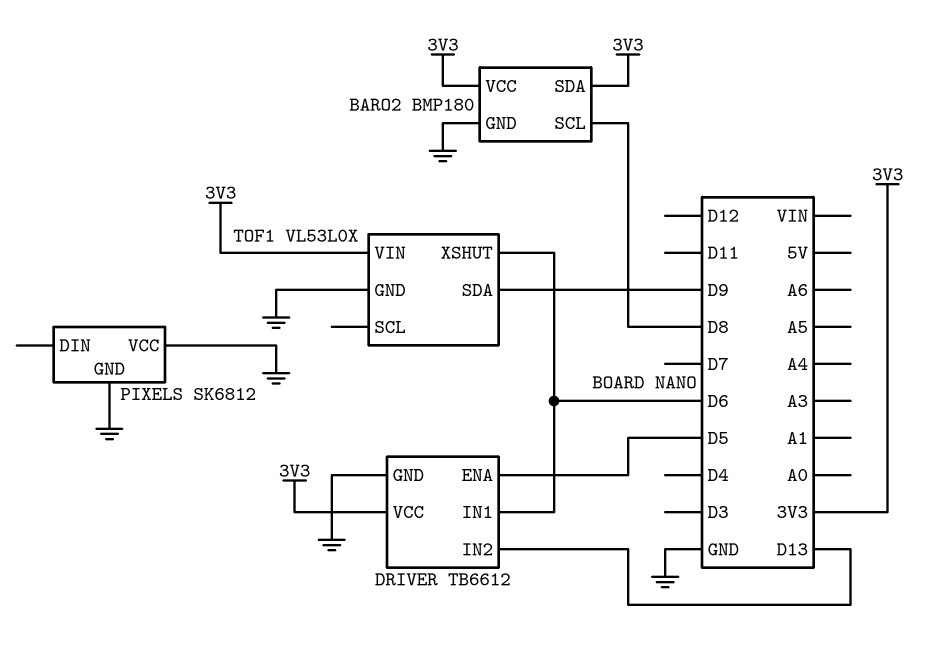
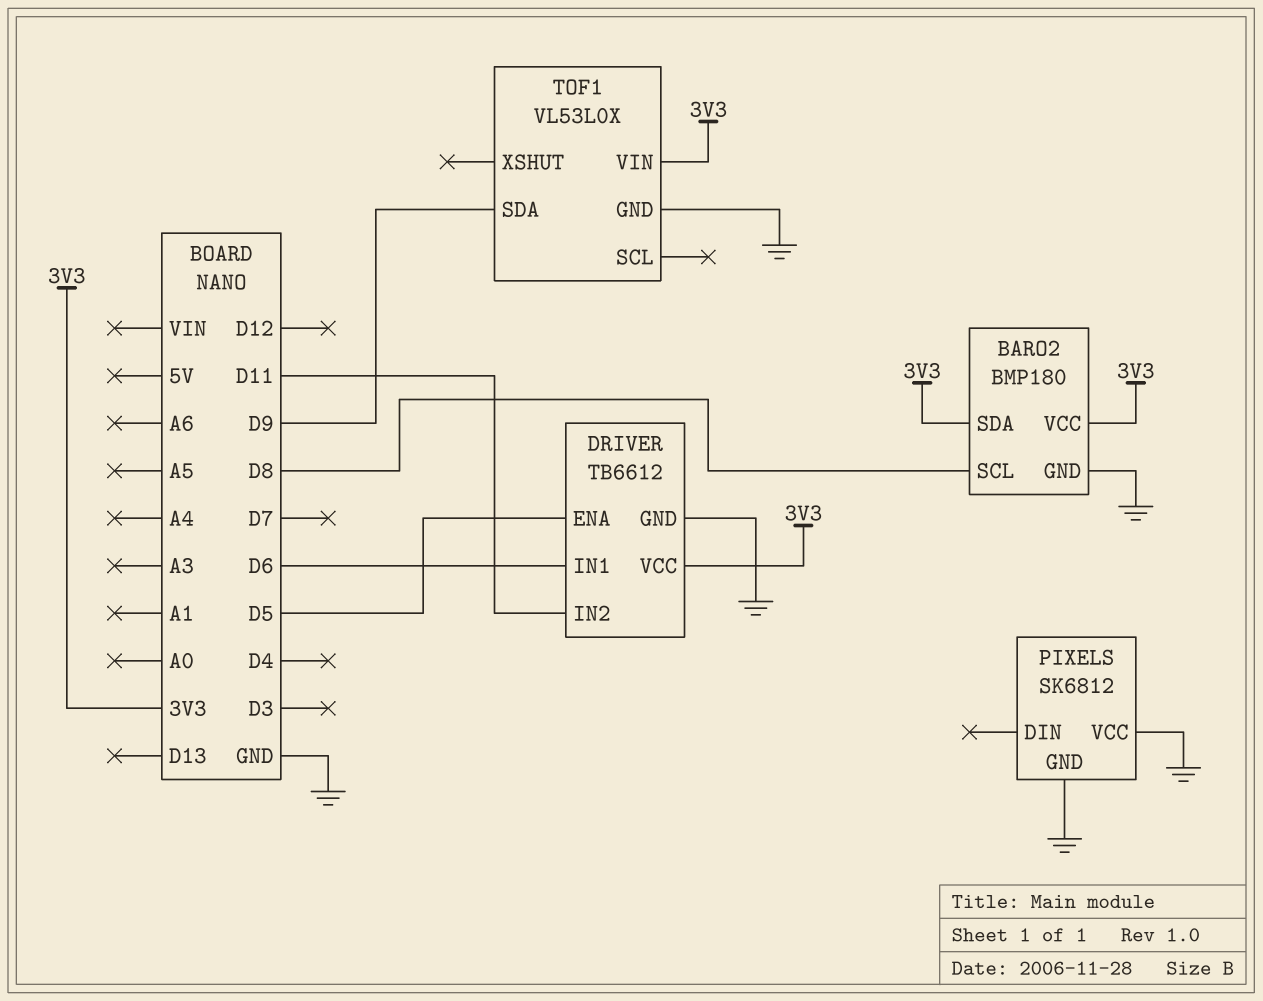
DRIVER pin IN2: D13 -> D11
TOF1 pin XSHUT: D6 -> none

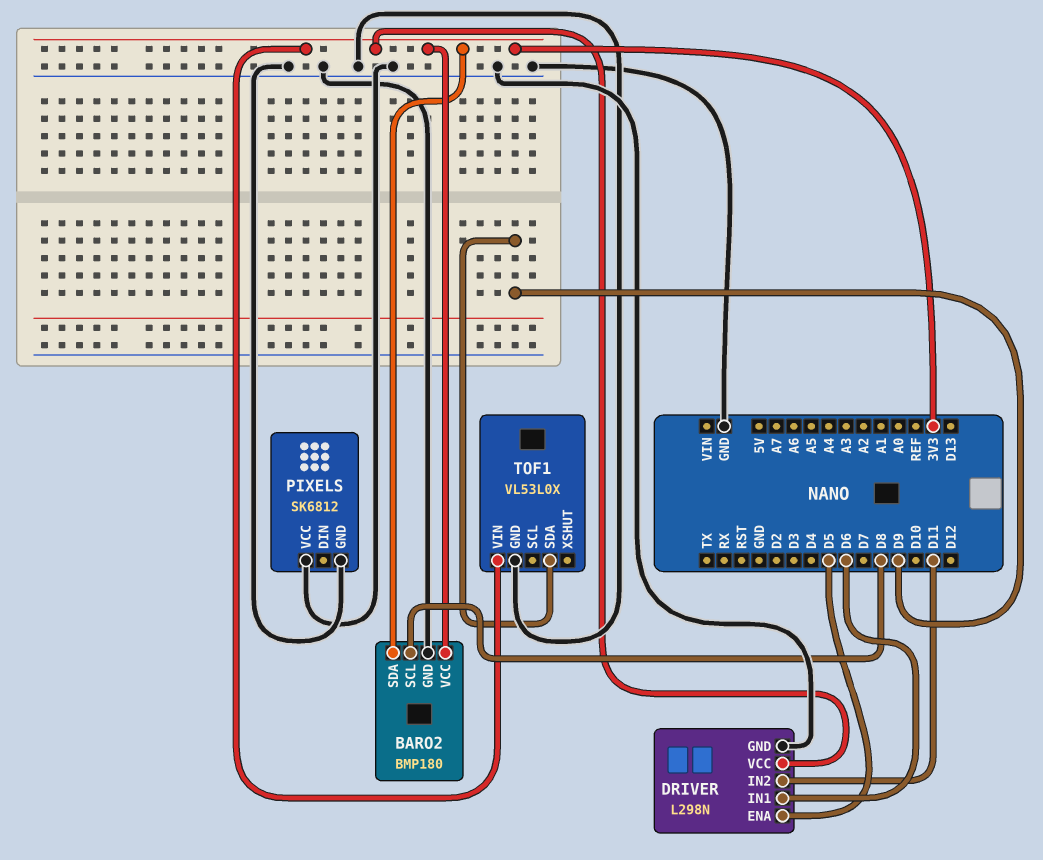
DRIVER: TB6612 -> L298N

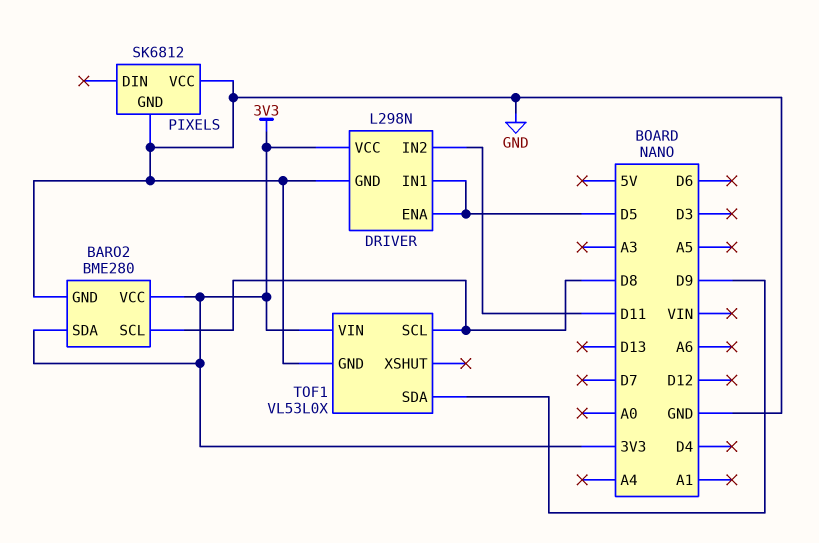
BARO2: BMP180 -> BME280
DRIVER pin IN1: D6 -> D5
TOF1 pin SCL: none -> D8

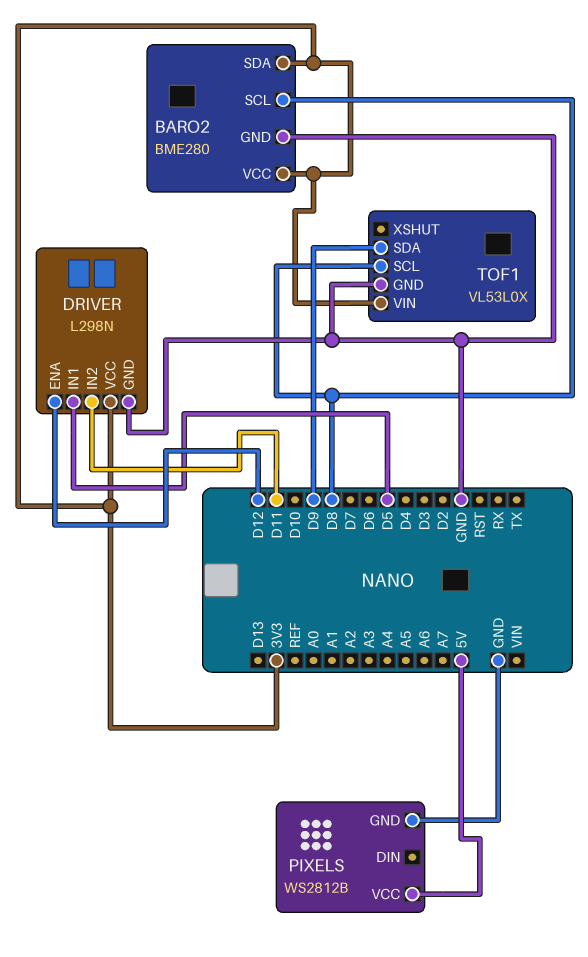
DRIVER pin ENA: D5 -> D12
PIXELS: SK6812 -> WS2812B
PIXELS pin VCC: GND -> 5V

